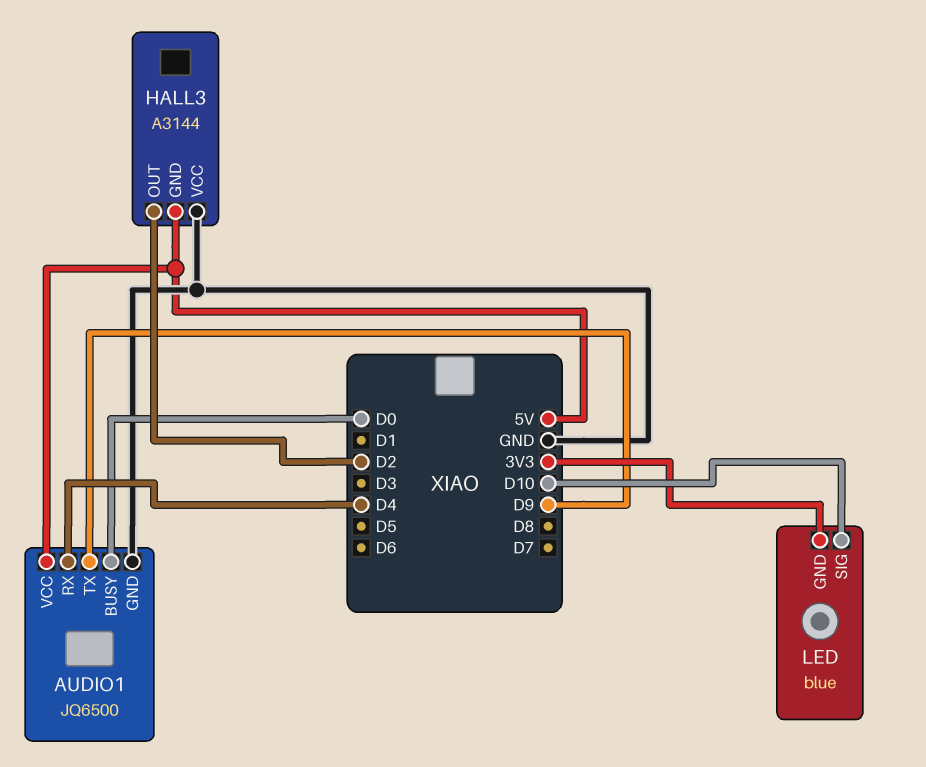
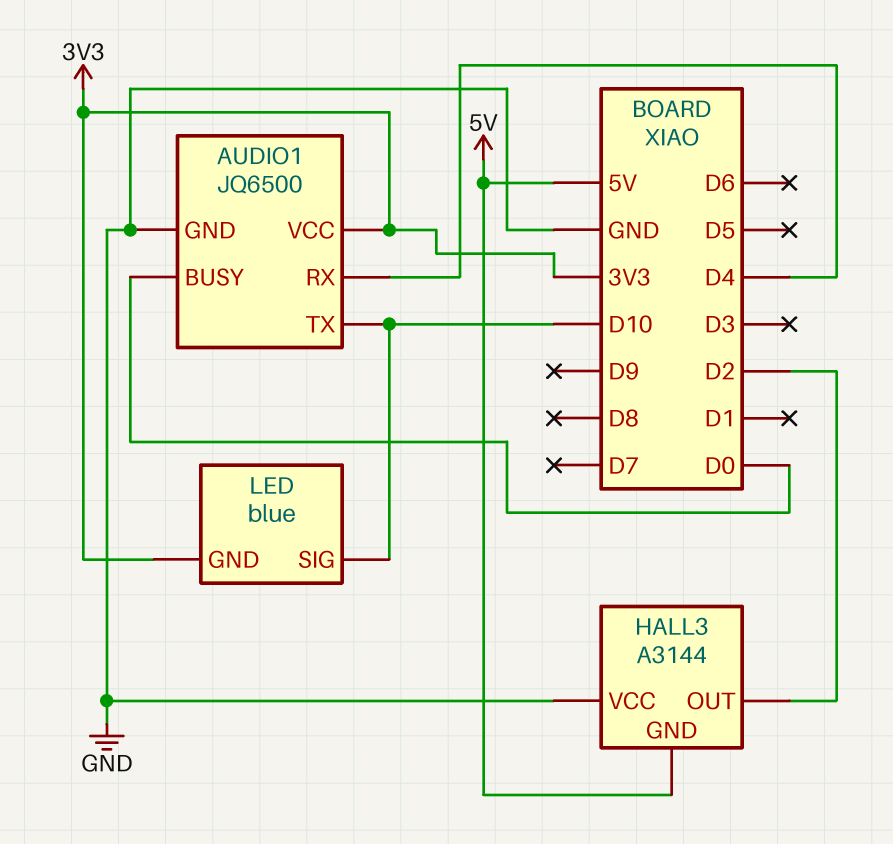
AUDIO1 pin TX: D9 -> D10
AUDIO1 pin VCC: 5V -> 3V3

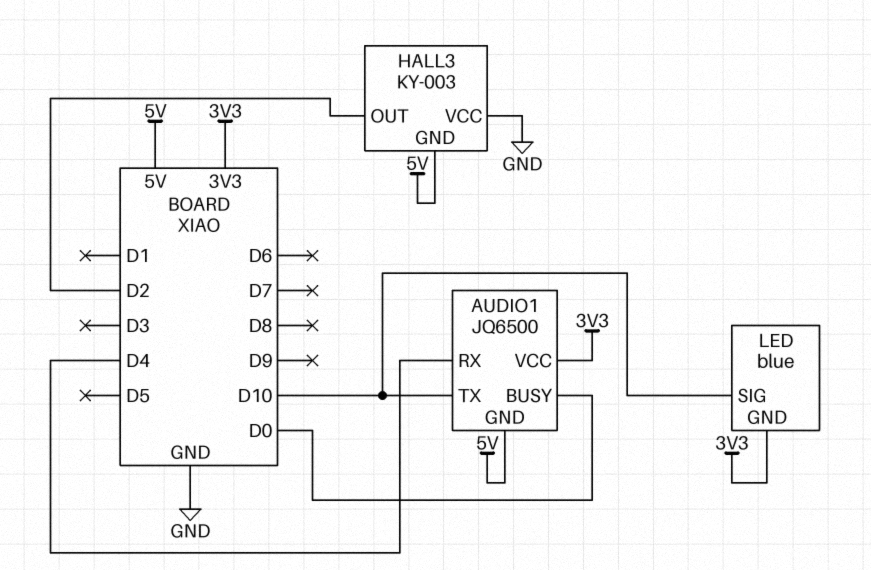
AUDIO1 pin GND: GND -> 5V
HALL3: A3144 -> KY-003

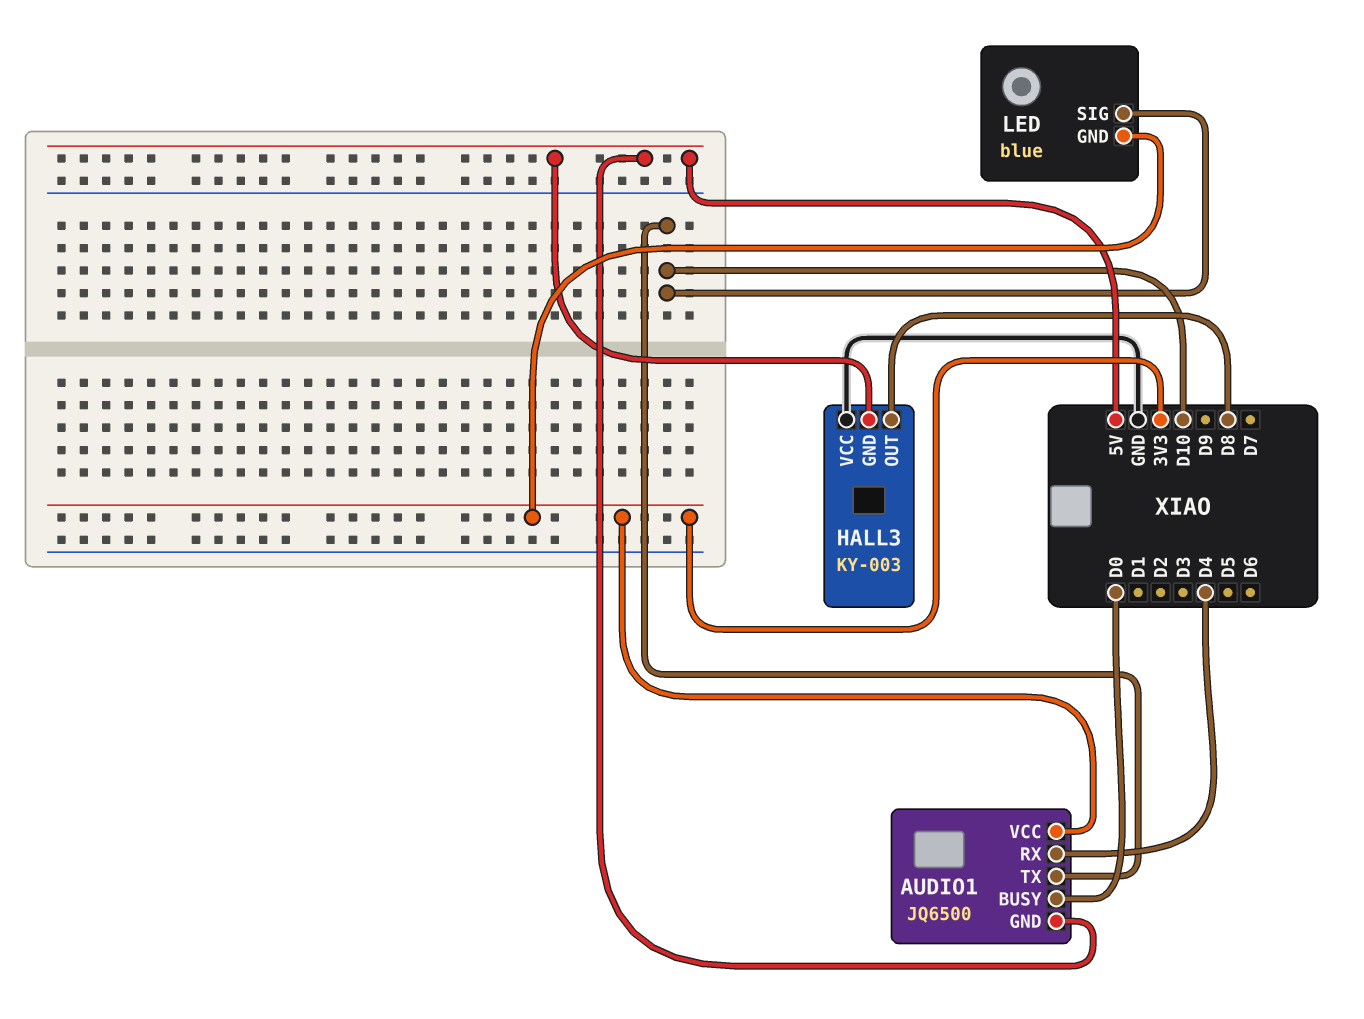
HALL3 pin OUT: D2 -> D8

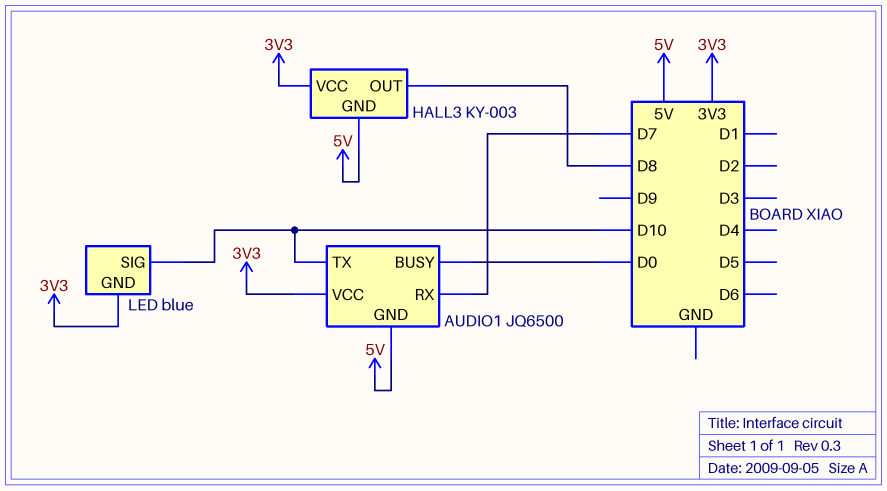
AUDIO1 pin RX: D4 -> D7
HALL3 pin VCC: GND -> 3V3

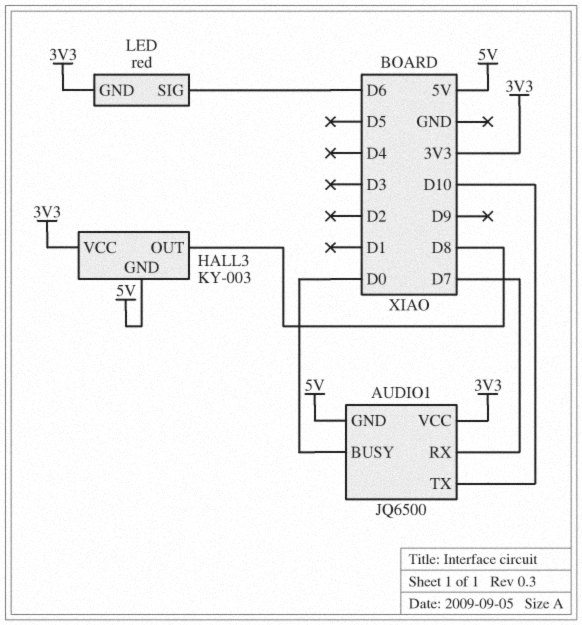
LED: blue -> red
LED pin SIG: D10 -> D6

